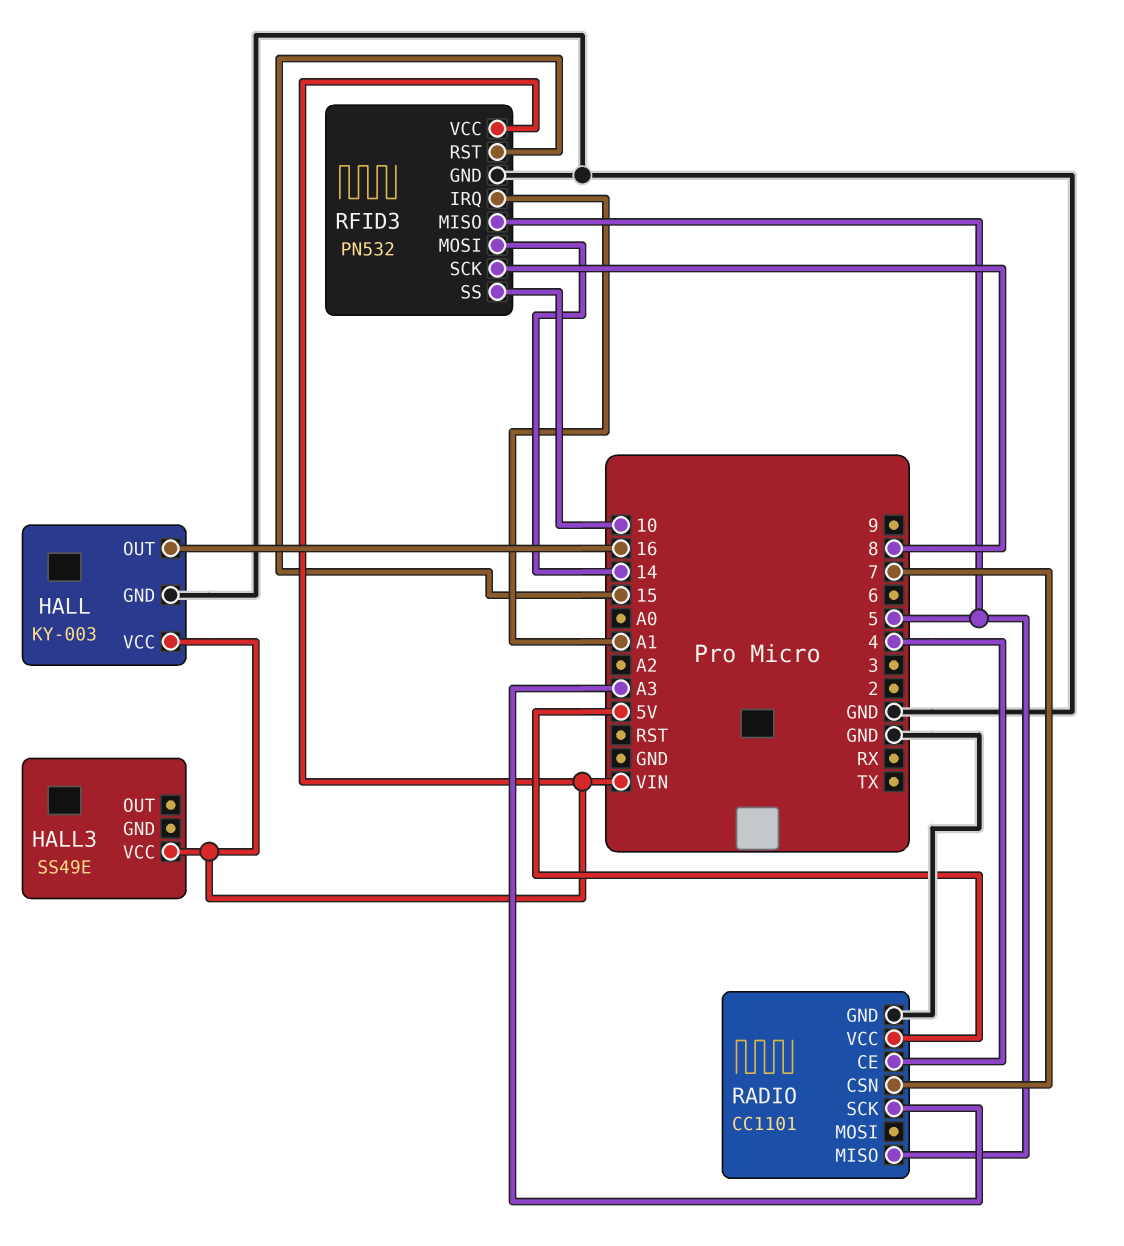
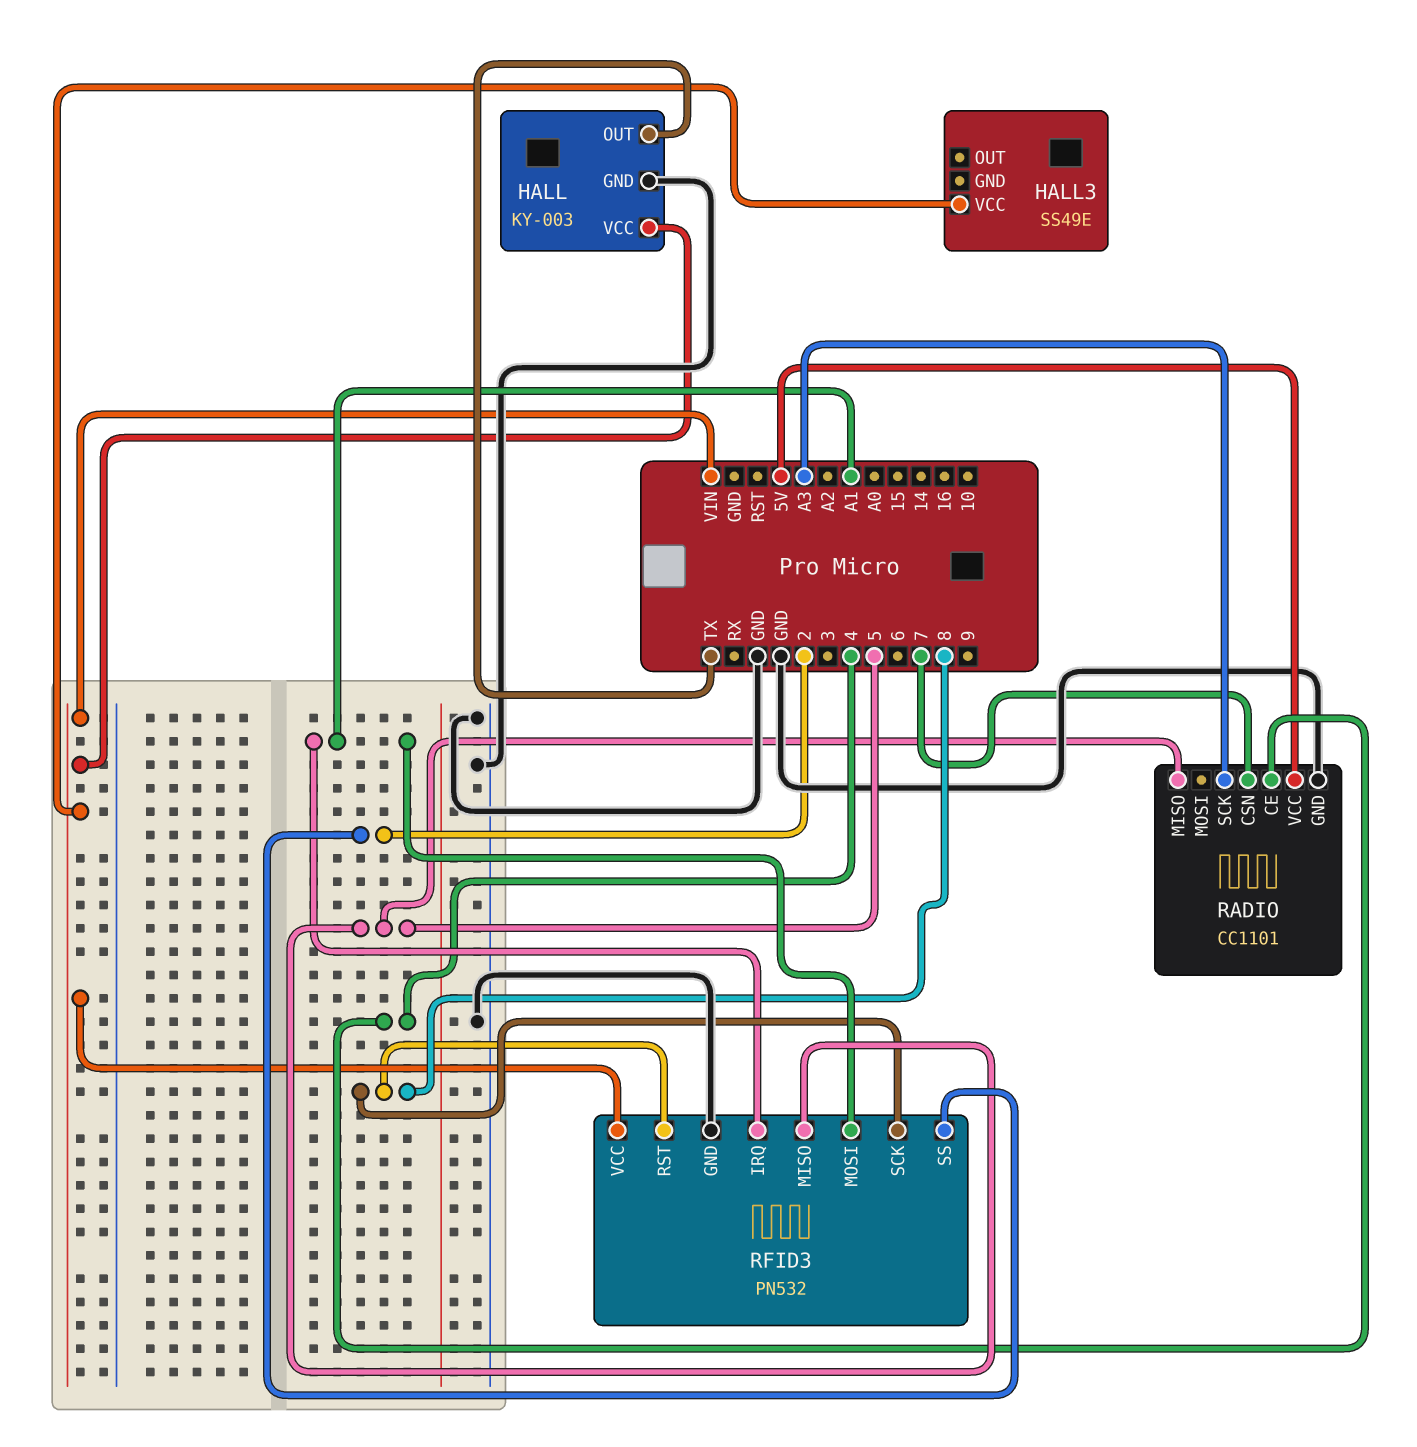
HALL pin OUT: 16 -> TX
RFID3 pin MOSI: 14 -> A1
RFID3 pin RST: 15 -> 8
RFID3 pin SS: 10 -> 2

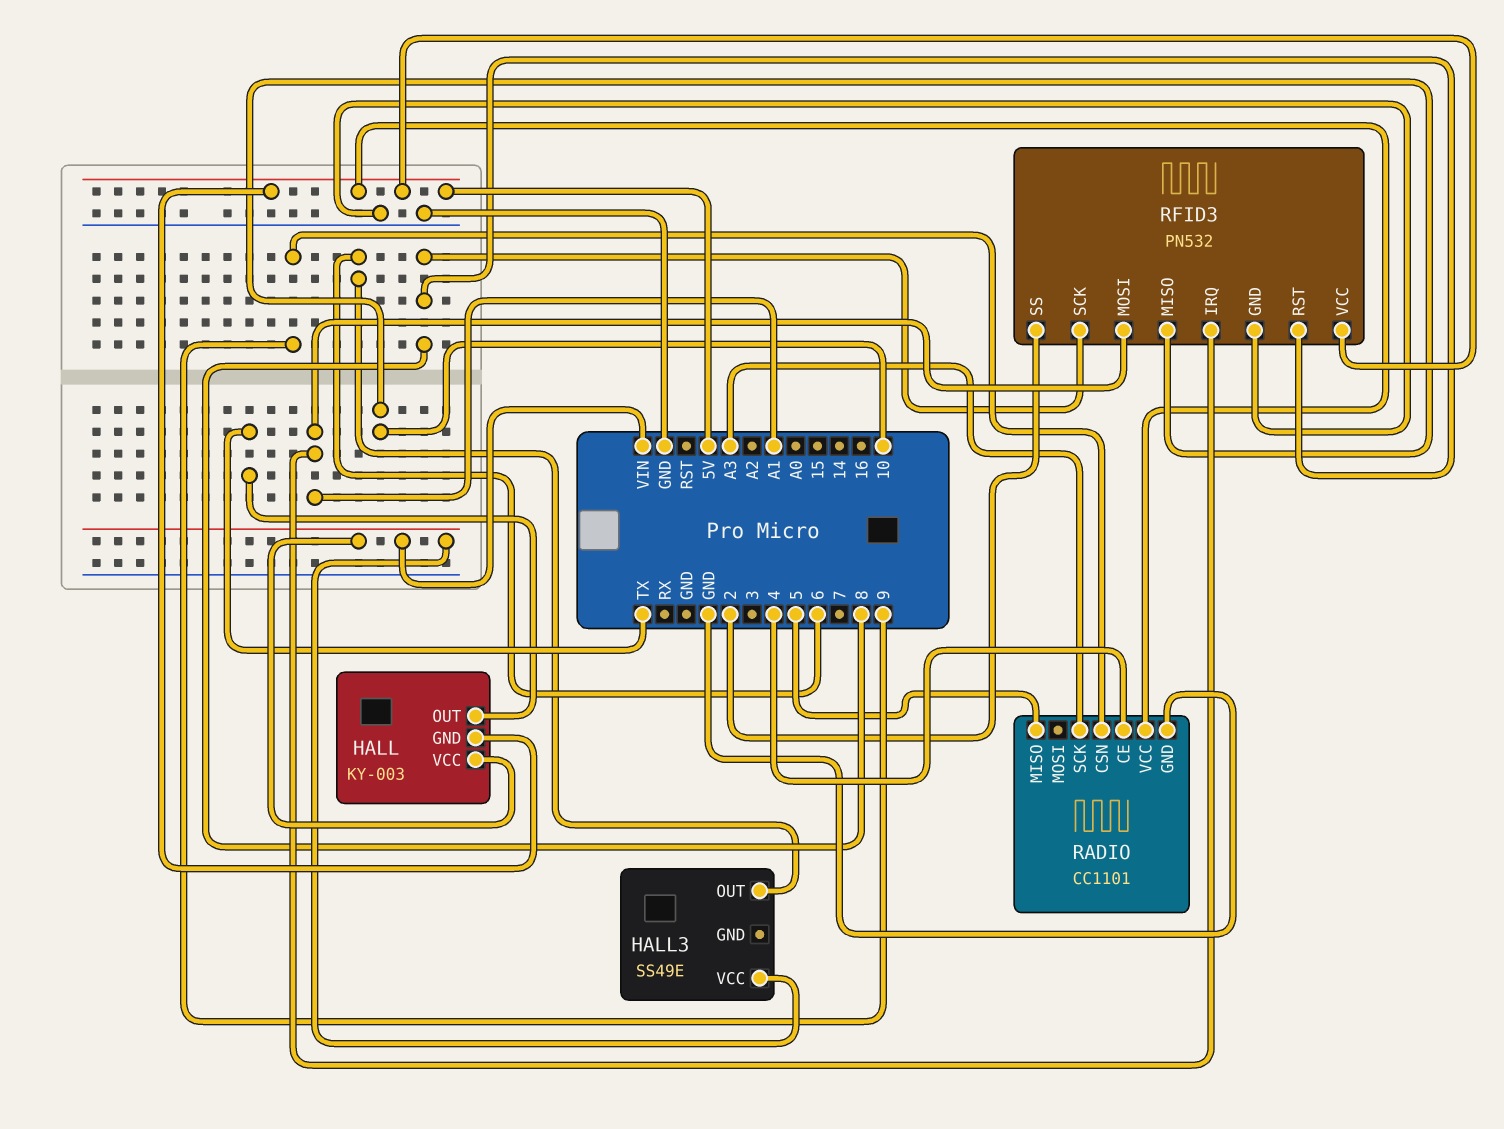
HALL pin GND: GND -> 5V
HALL3 pin OUT: none -> 6
RADIO pin CSN: 7 -> 9
RFID3 pin MISO: 5 -> 10
RFID3 pin VCC: VIN -> 5V

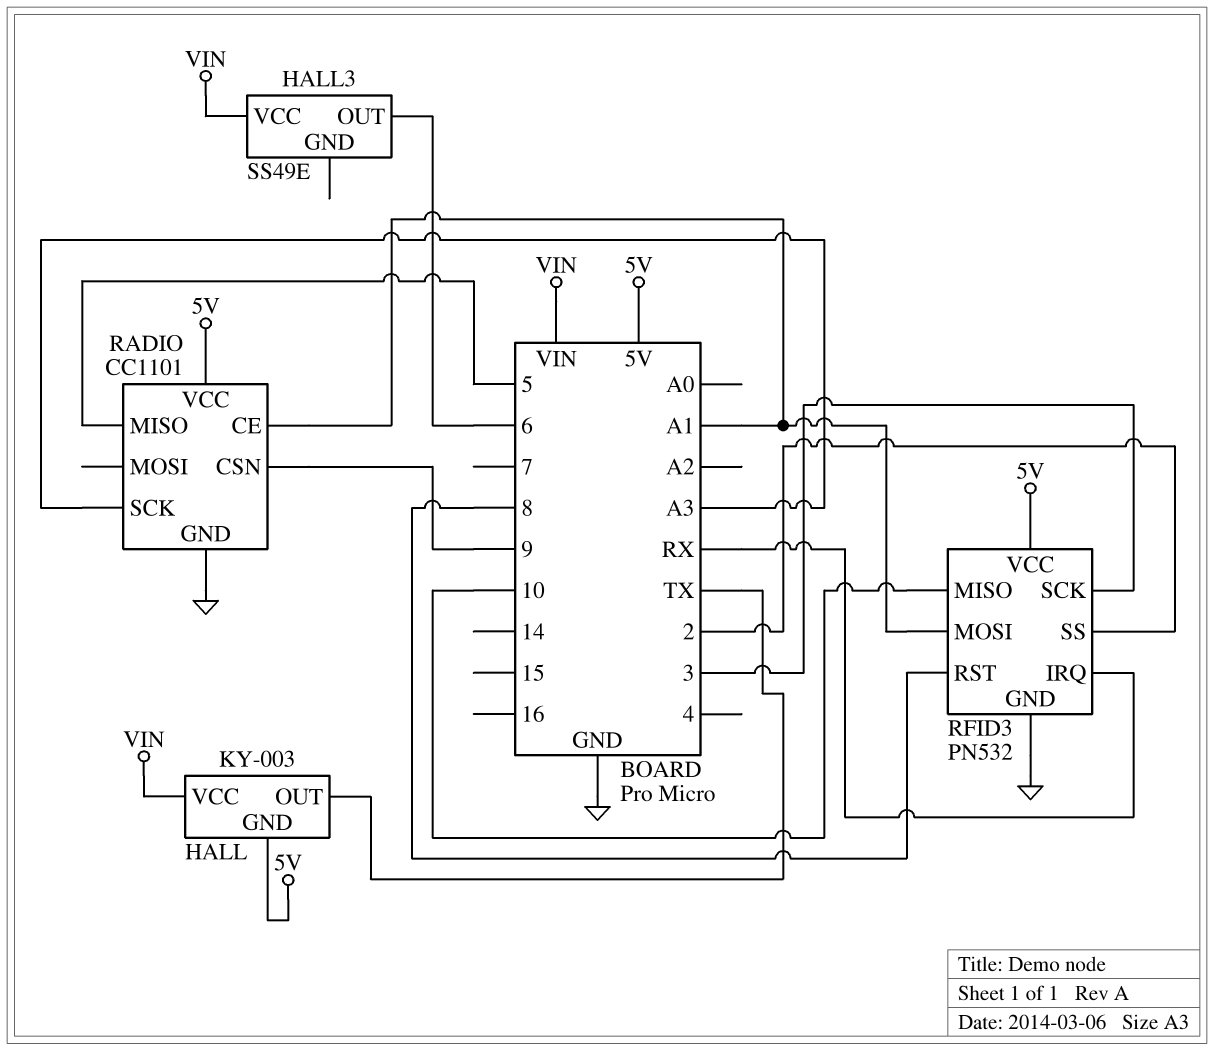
RADIO pin CE: 4 -> A1
RFID3 pin IRQ: A1 -> RX
RFID3 pin SCK: 8 -> 3

